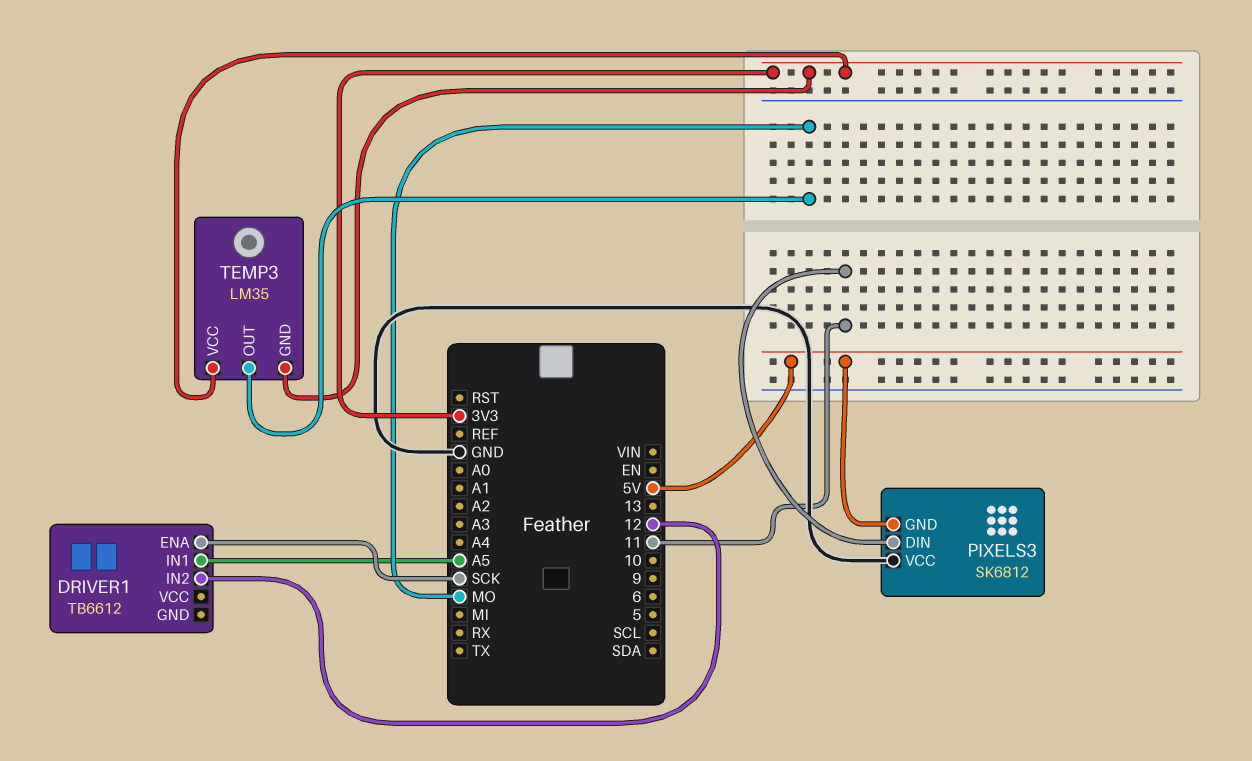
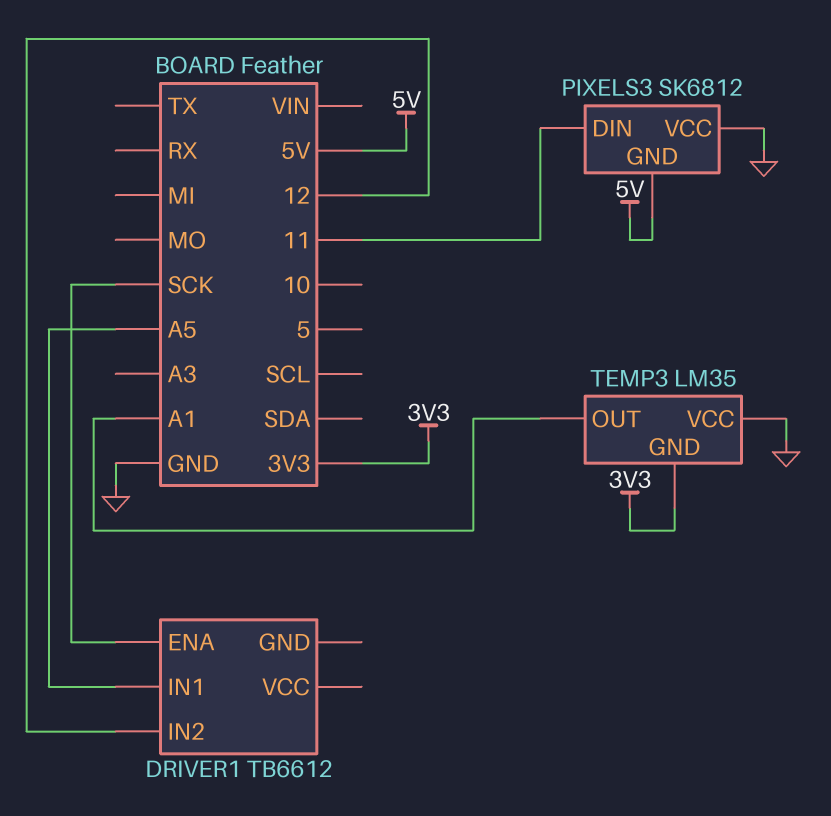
TEMP3 pin OUT: MO -> A1
TEMP3 pin VCC: 3V3 -> GND

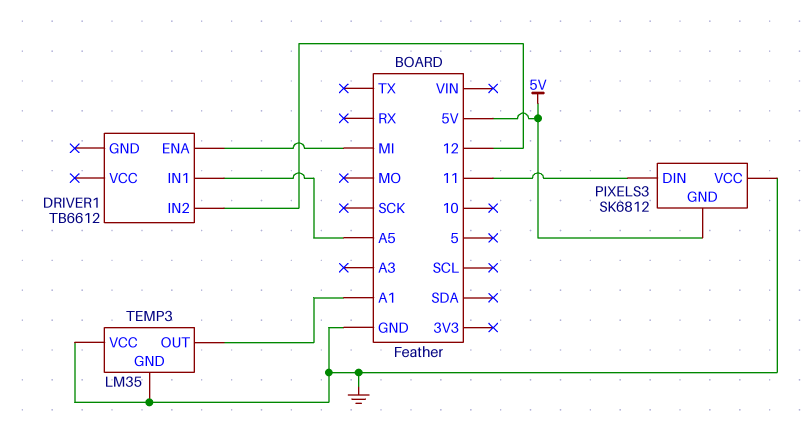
DRIVER1 pin ENA: SCK -> MI
TEMP3 pin GND: 3V3 -> GND

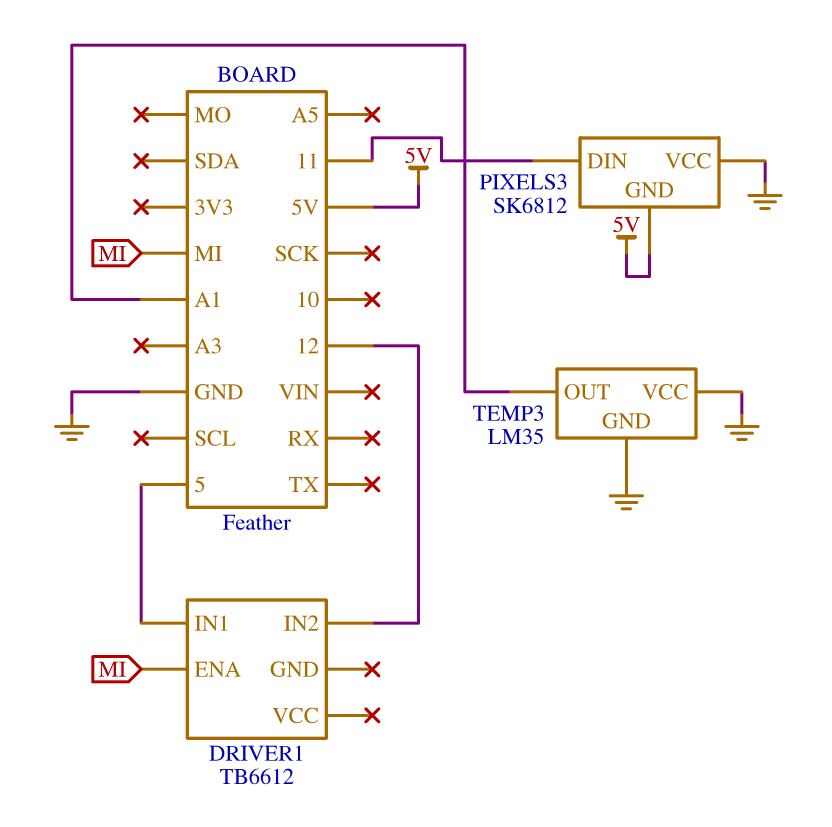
DRIVER1 pin IN1: A5 -> 5

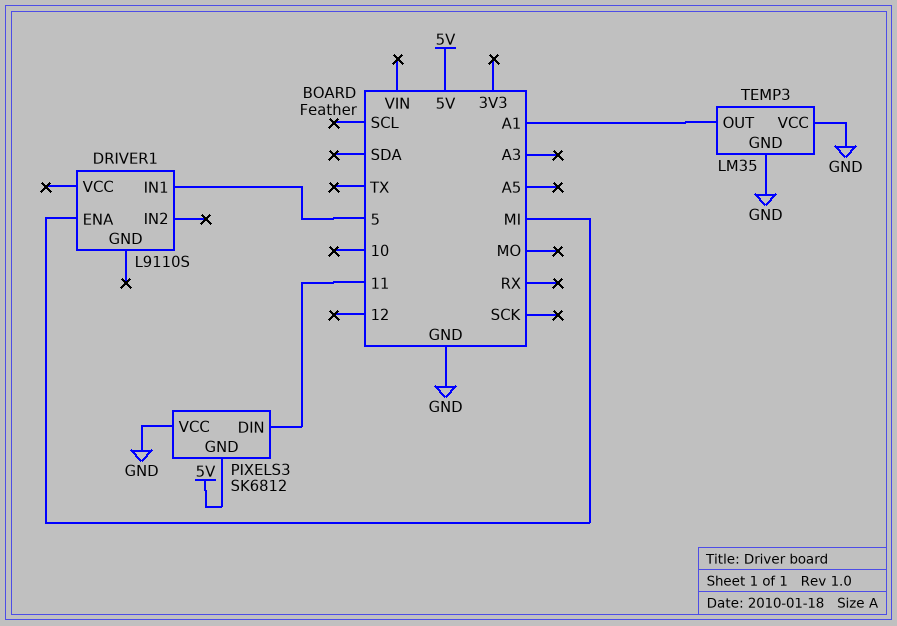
DRIVER1: TB6612 -> L9110S
DRIVER1 pin IN2: 12 -> none

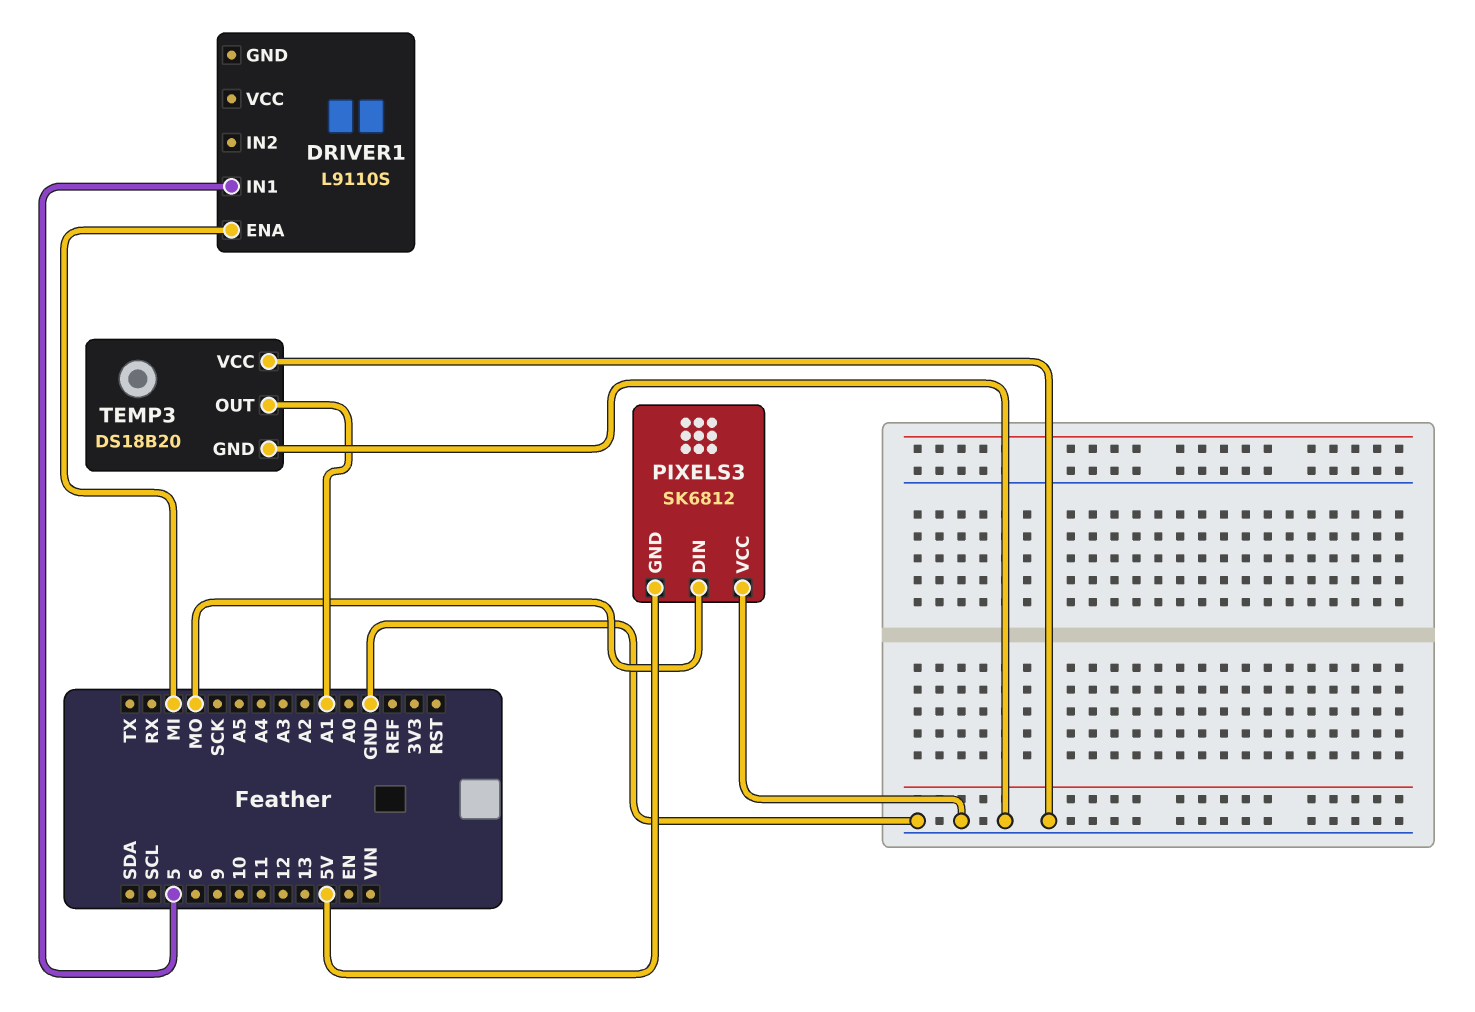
PIXELS3 pin DIN: 11 -> MO
TEMP3: LM35 -> DS18B20

